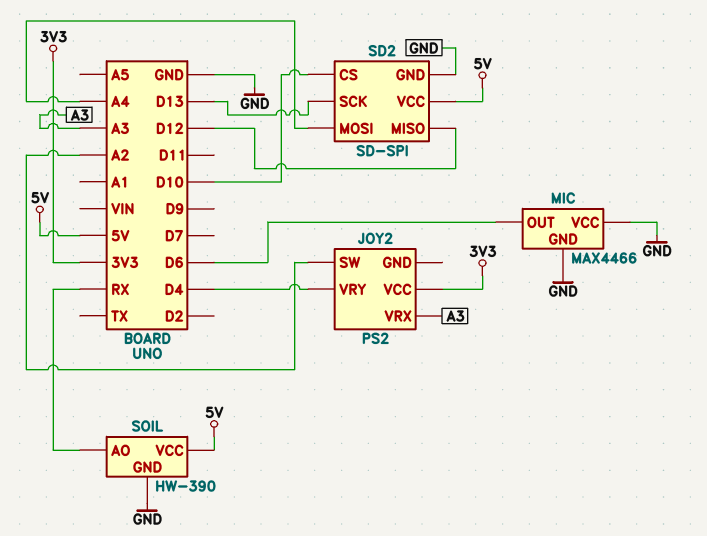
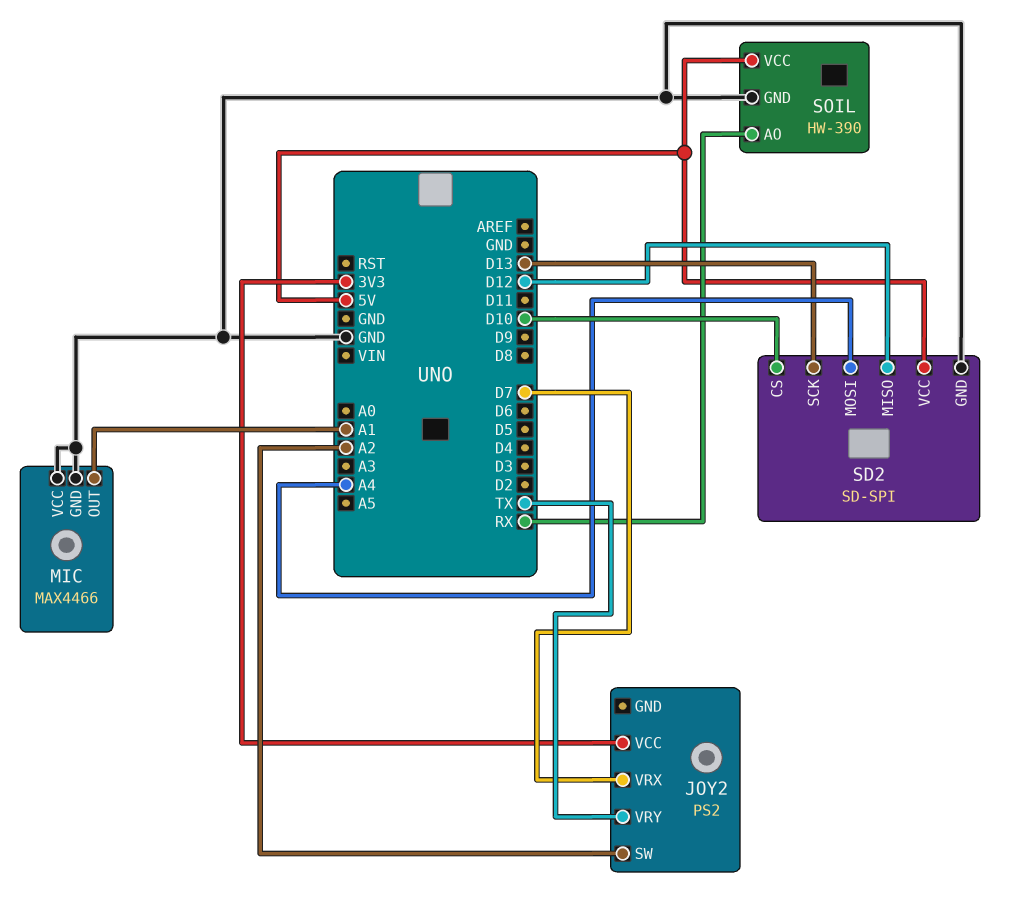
JOY2 pin VRX: A3 -> D7
JOY2 pin VRY: D4 -> TX
MIC pin OUT: D6 -> A1

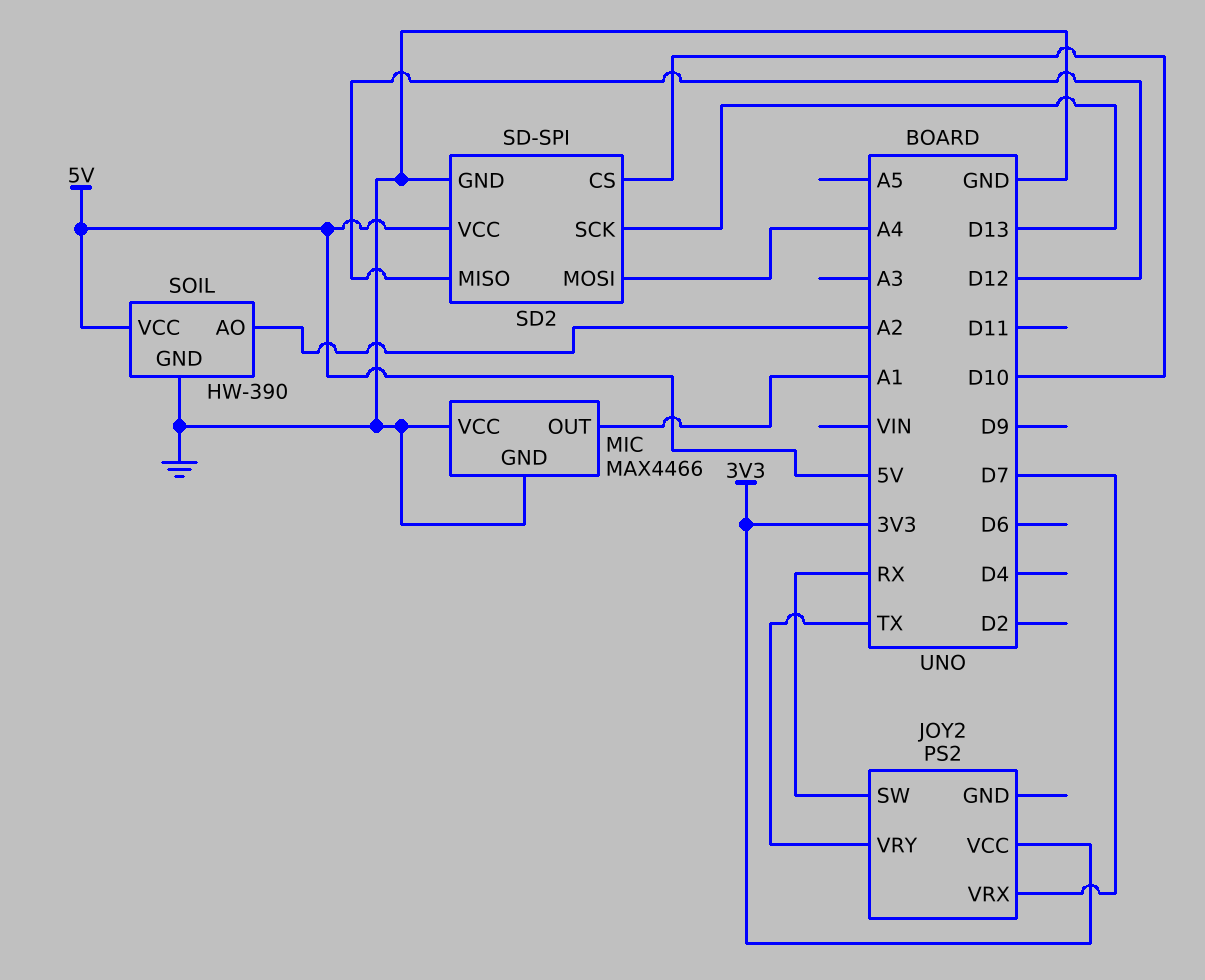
JOY2 pin SW: A2 -> RX
SOIL pin AO: RX -> A2

